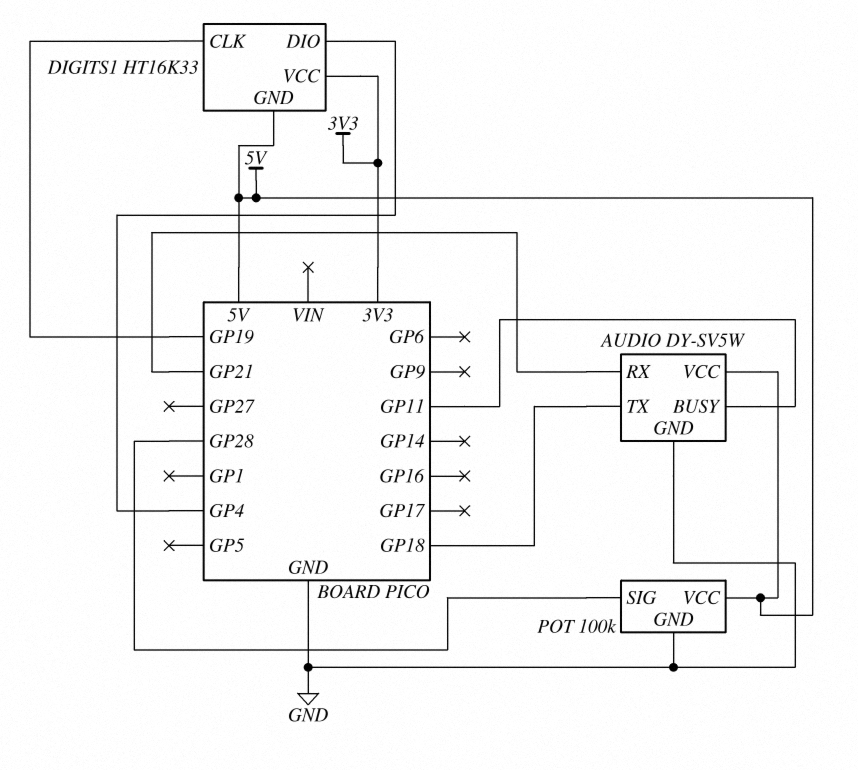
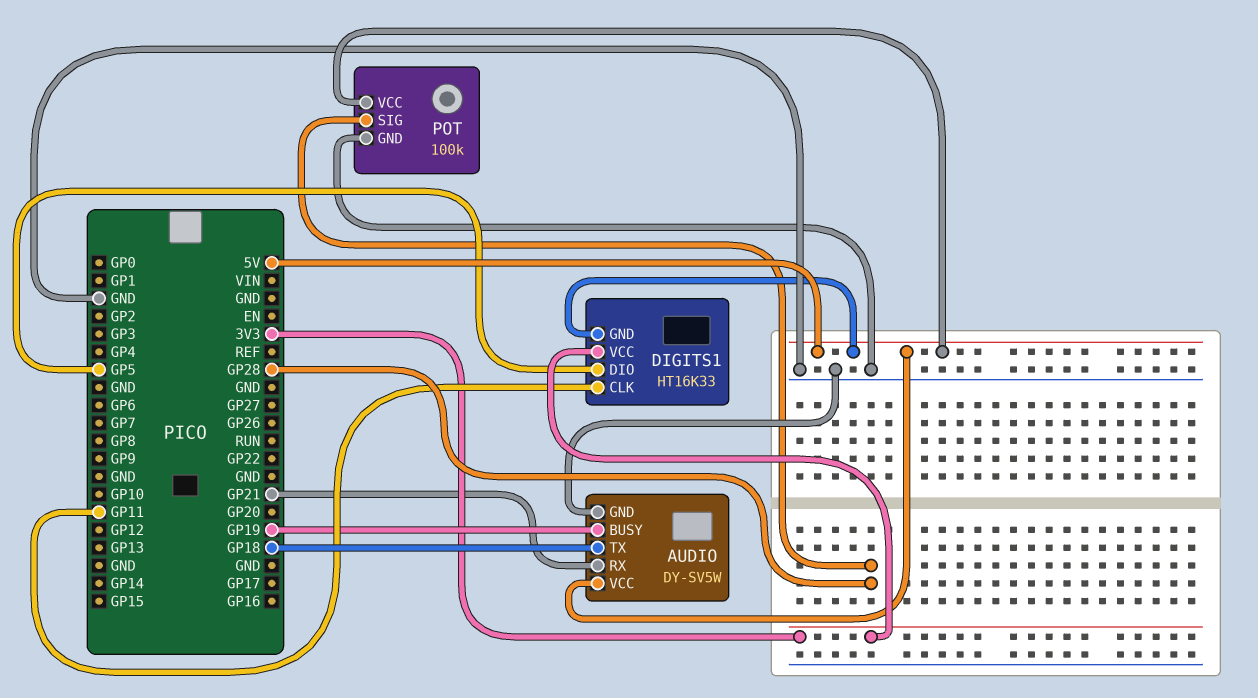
AUDIO pin BUSY: GP11 -> GP19
DIGITS1 pin CLK: GP19 -> GP11
DIGITS1 pin DIO: GP4 -> GP5

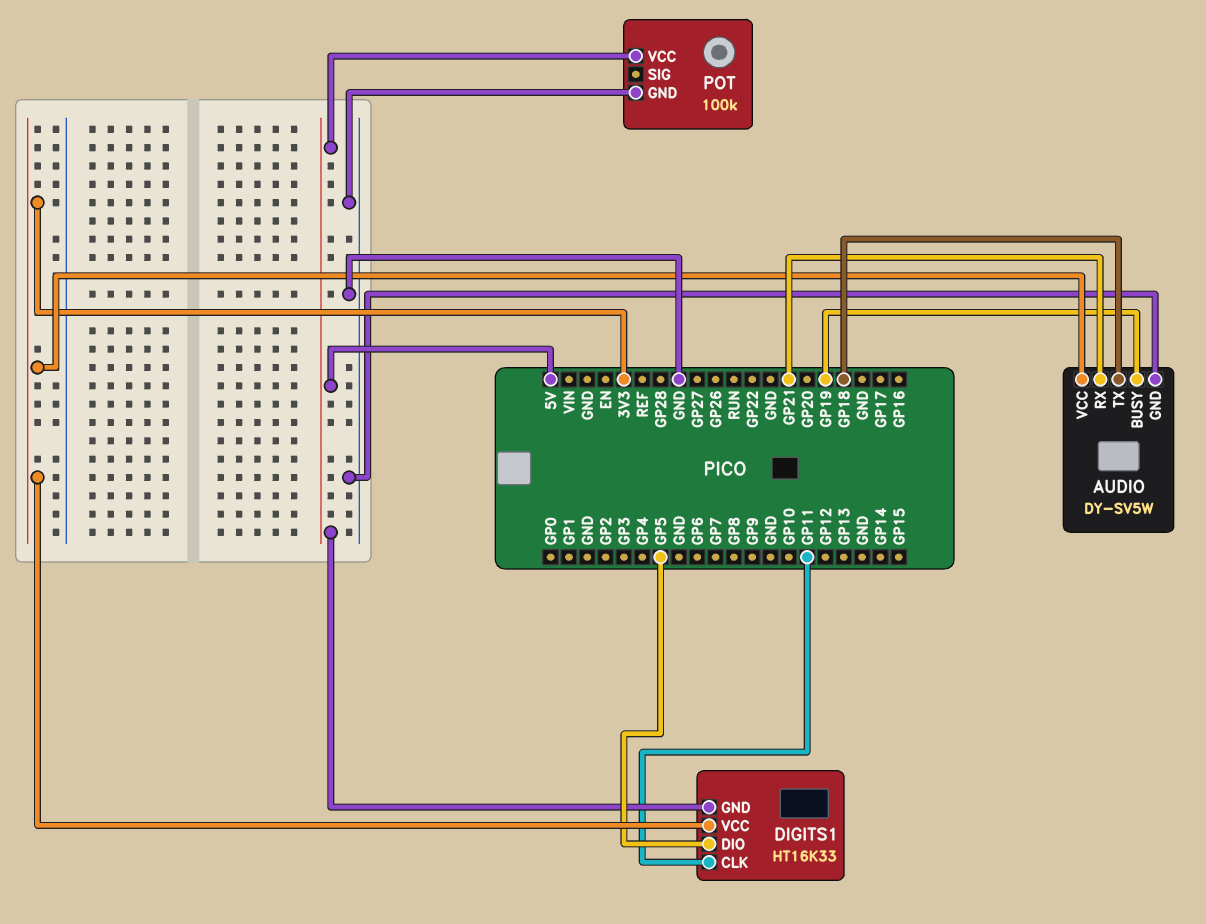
AUDIO pin VCC: 5V -> 3V3
POT pin SIG: GP28 -> none

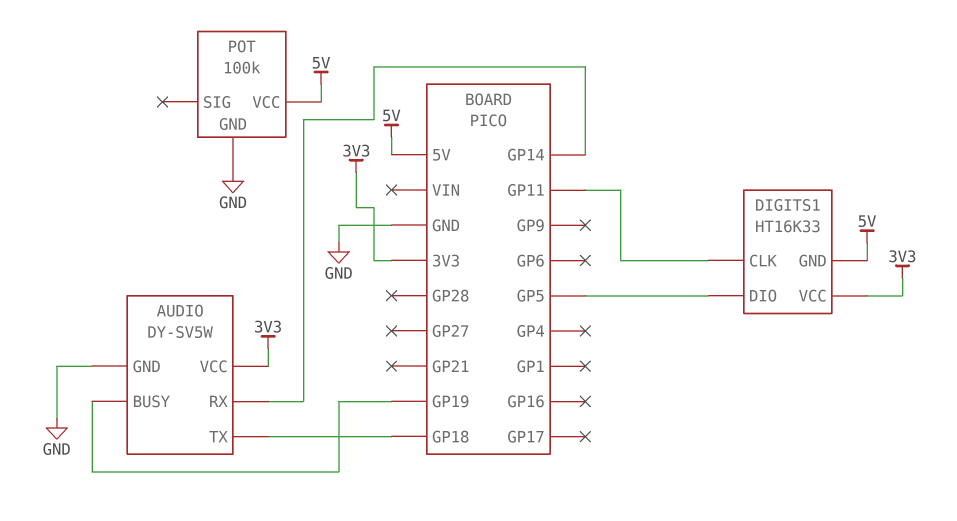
AUDIO pin RX: GP21 -> GP14

